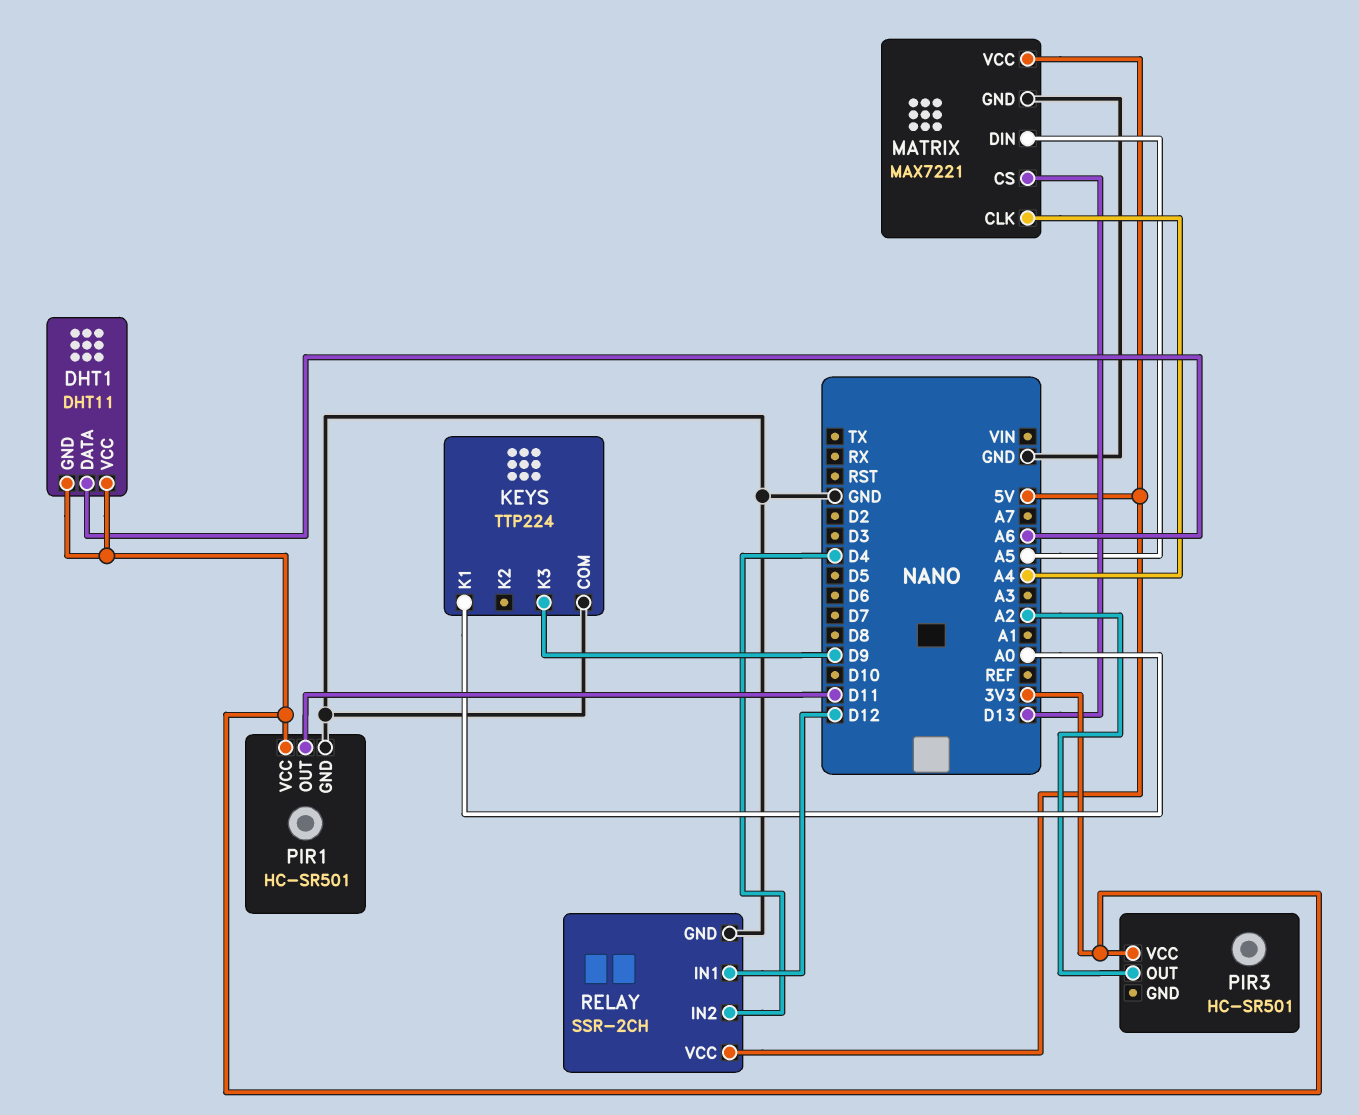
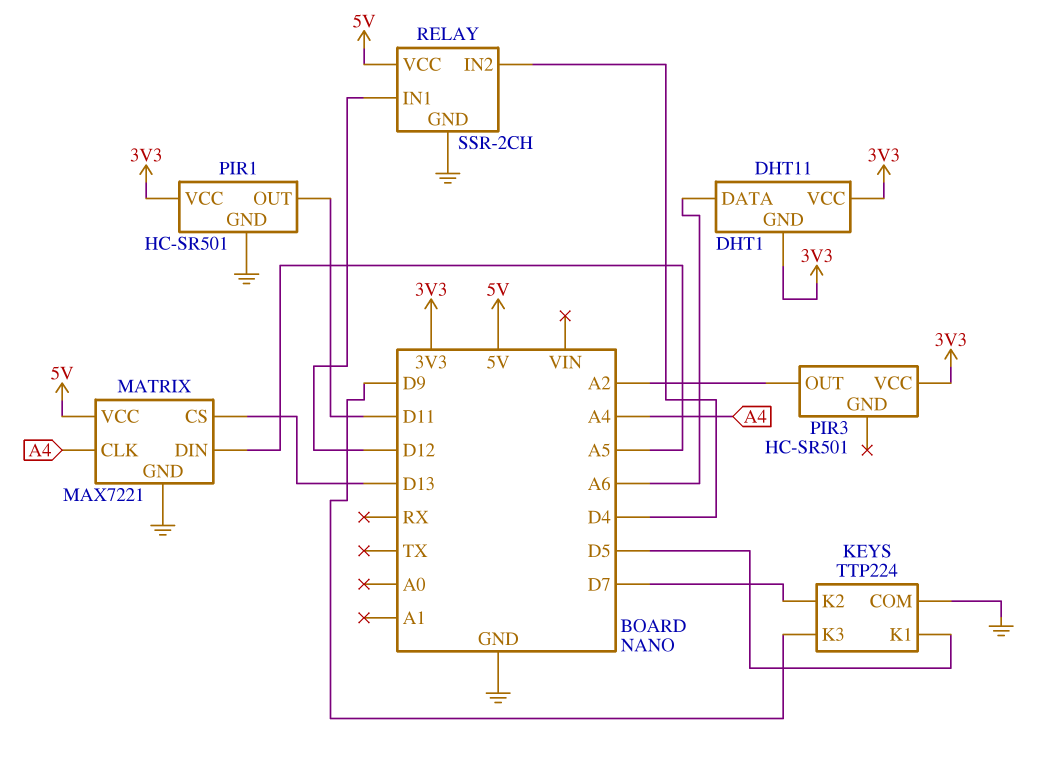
KEYS pin K1: A0 -> D5
KEYS pin K2: none -> D7

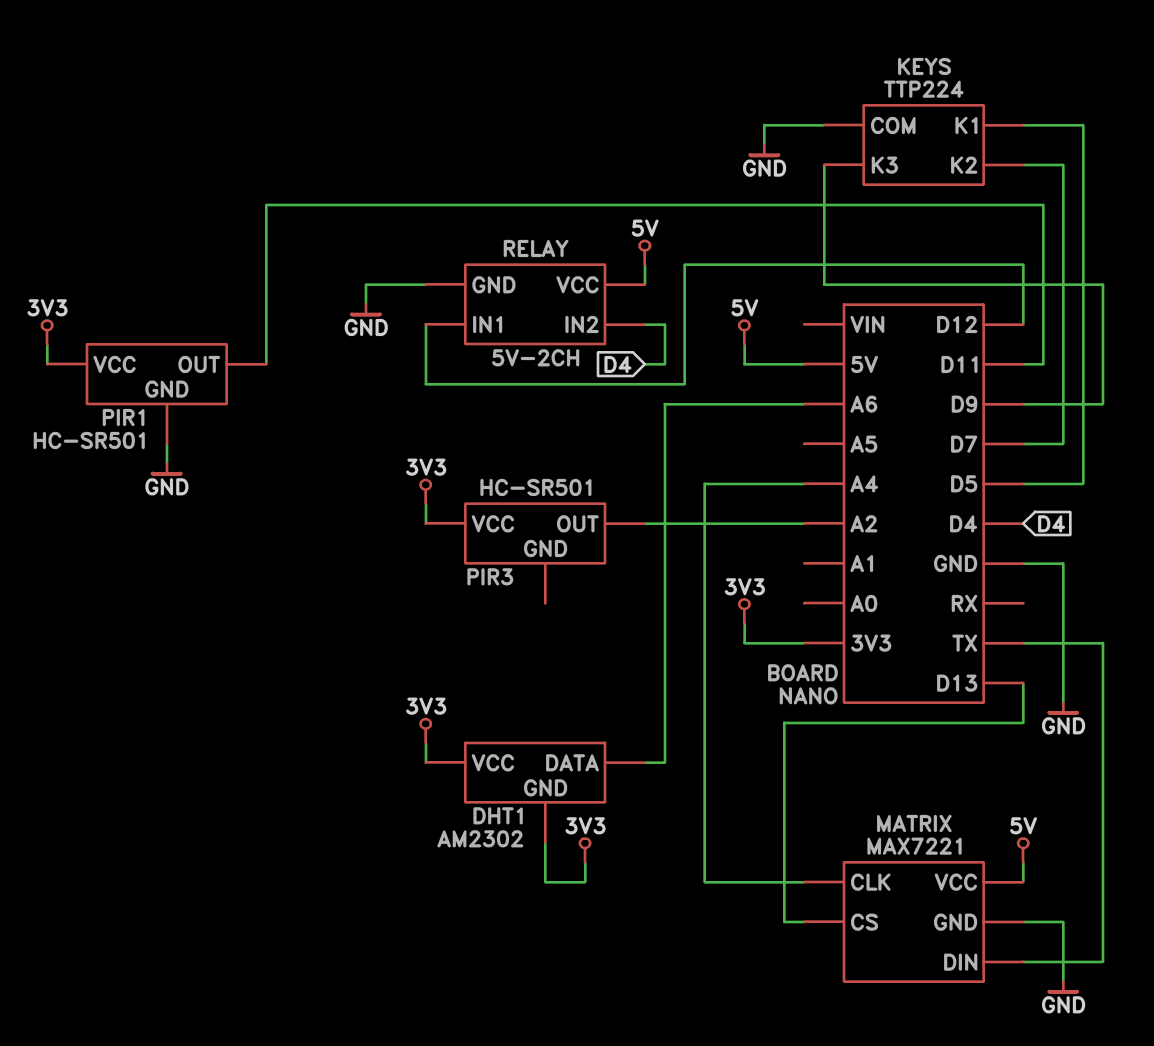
DHT1: DHT11 -> AM2302
MATRIX pin DIN: A5 -> TX
RELAY: SSR-2CH -> 5V-2CH

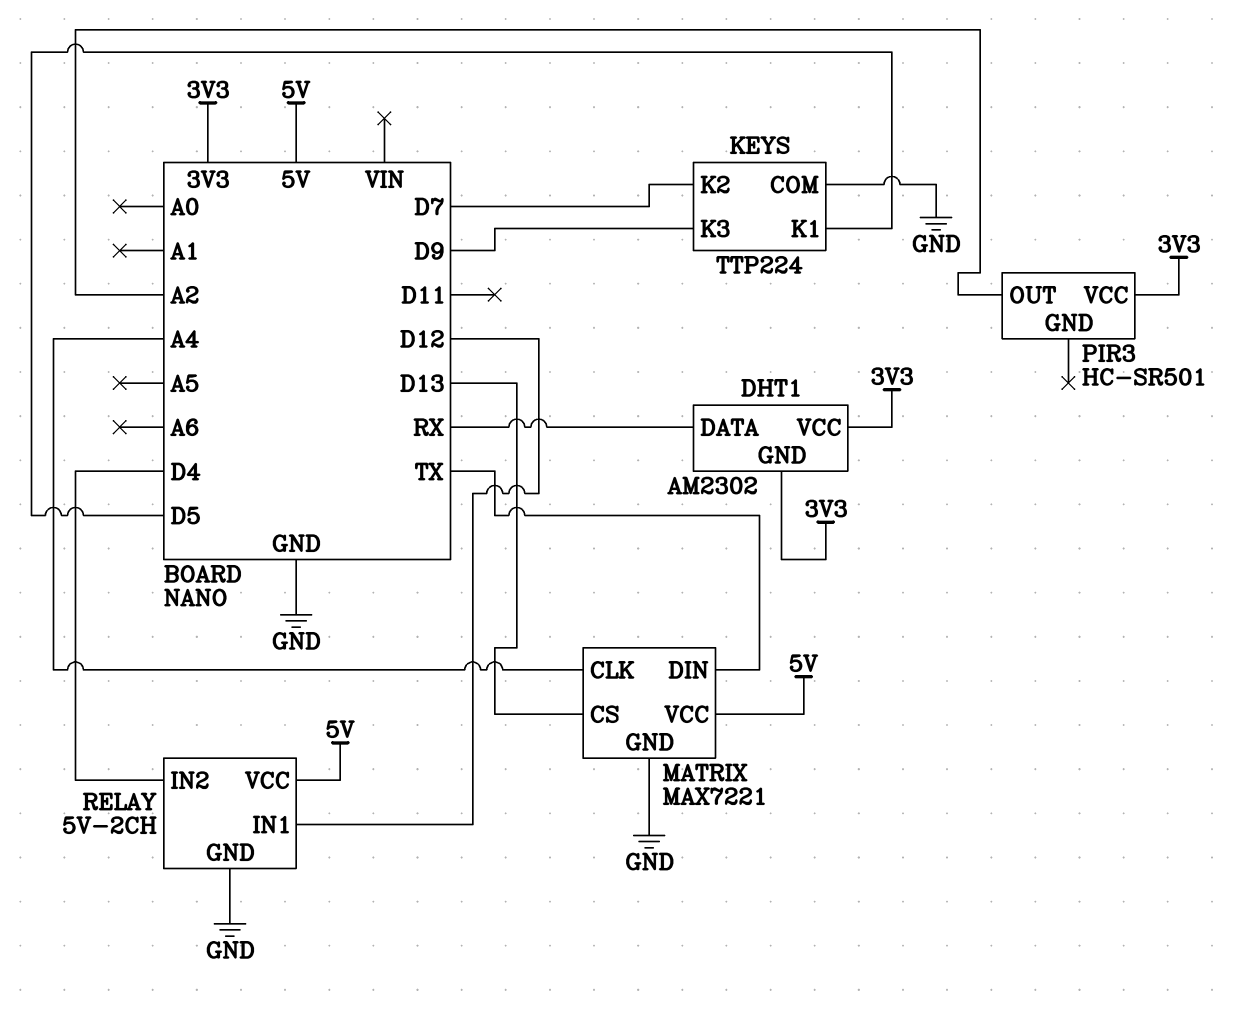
DHT1 pin DATA: A6 -> RX
PIR1: HC-SR501 -> none
PIR1 pin GND: GND -> none
PIR1 pin OUT: D11 -> none
PIR1 pin VCC: 3V3 -> none

